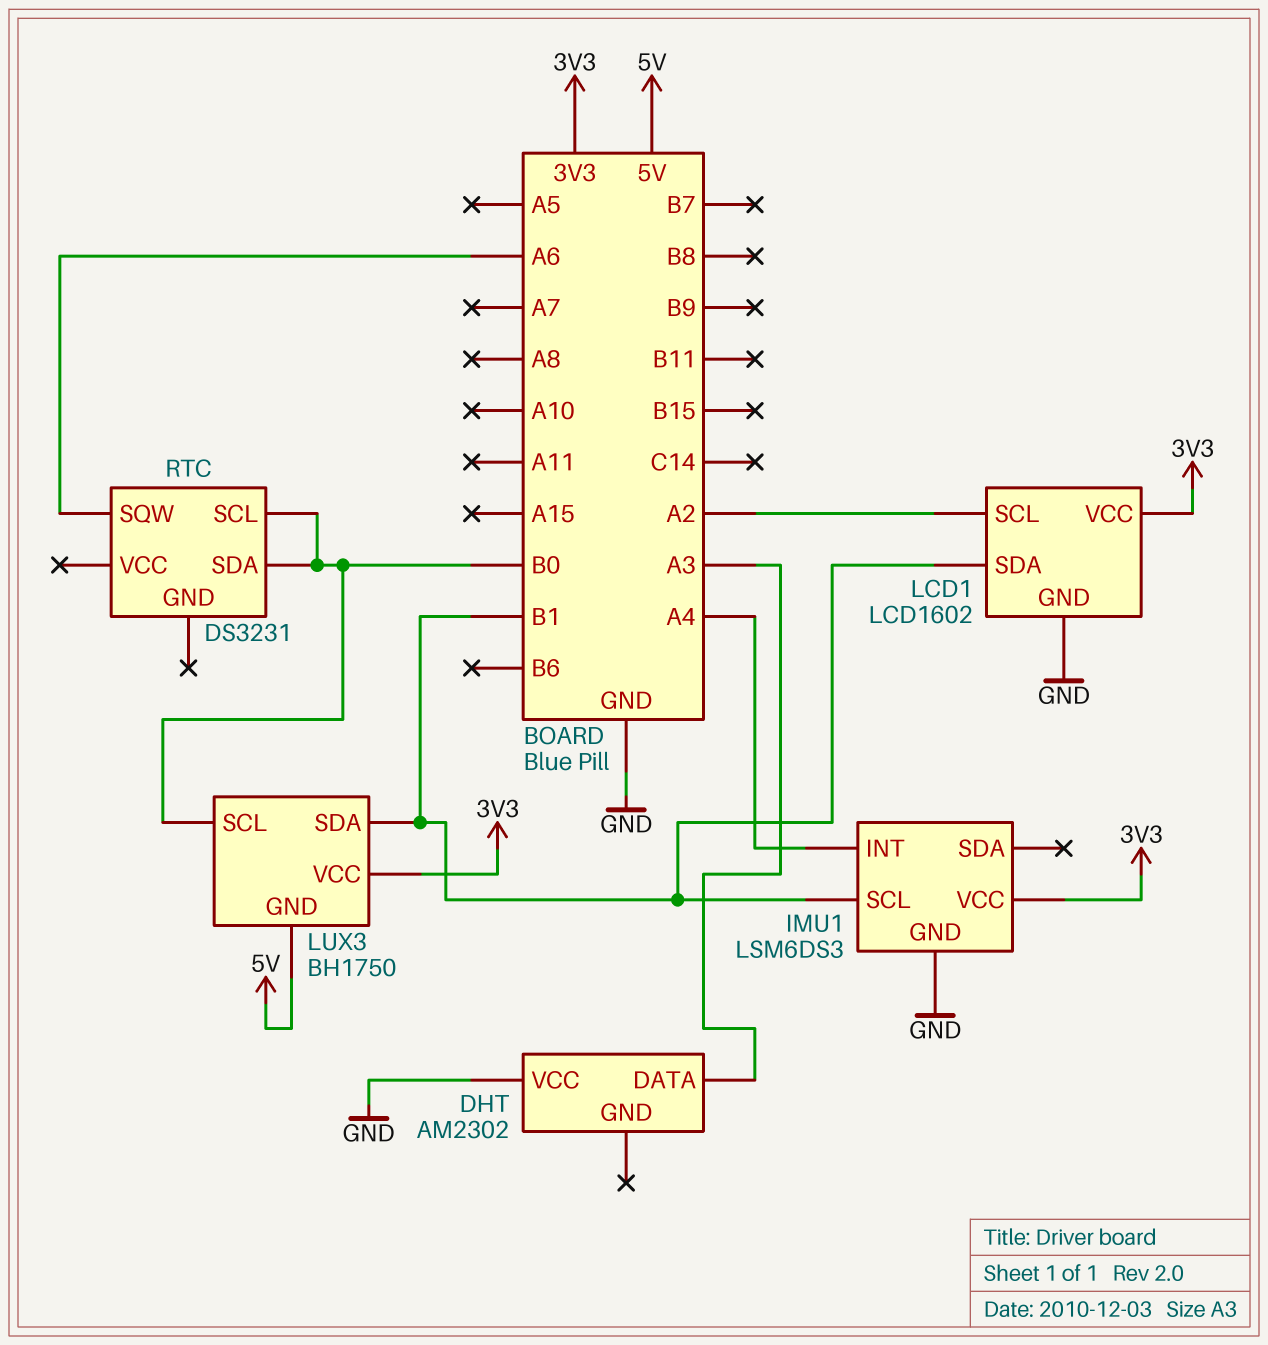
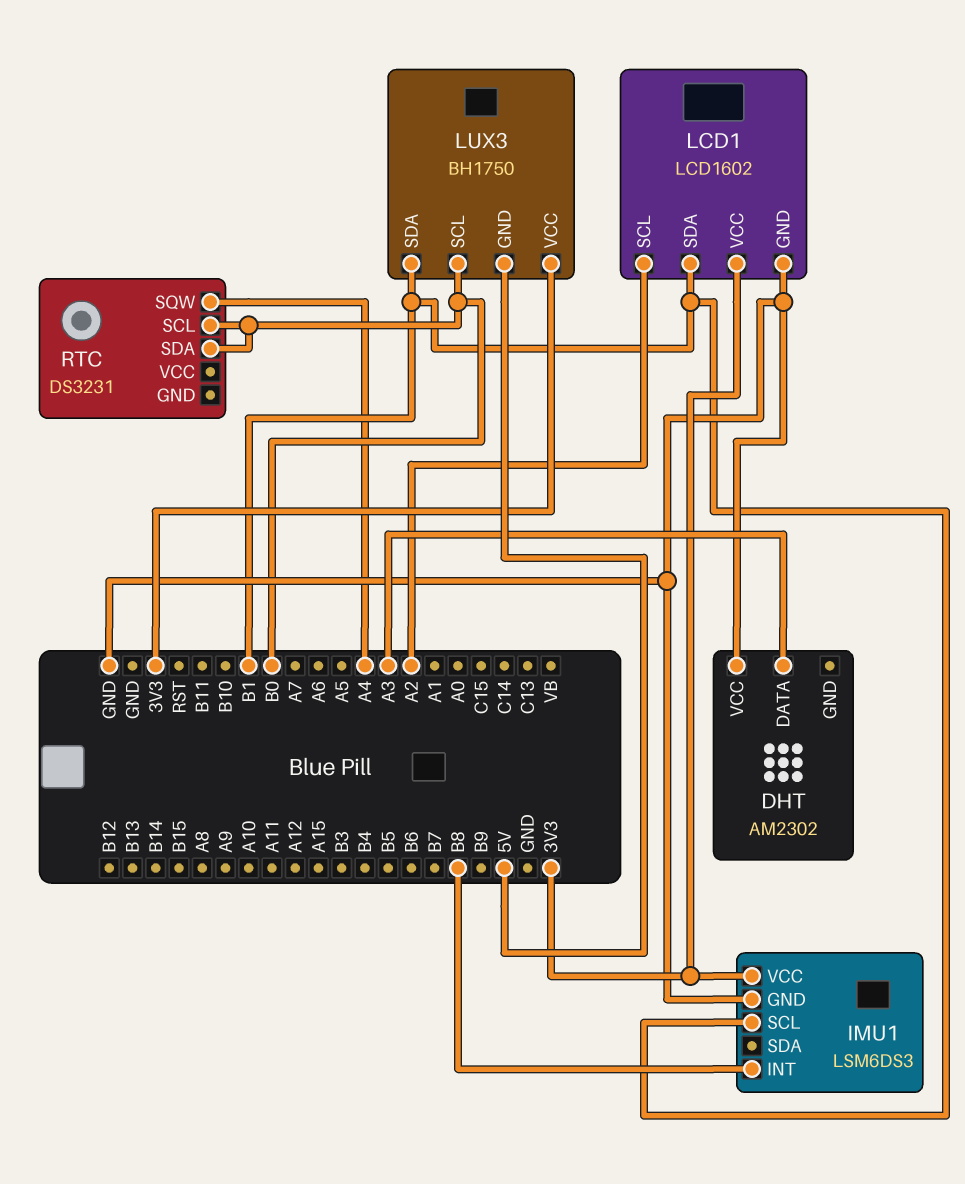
IMU1 pin INT: A4 -> B8
RTC pin SQW: A6 -> A4

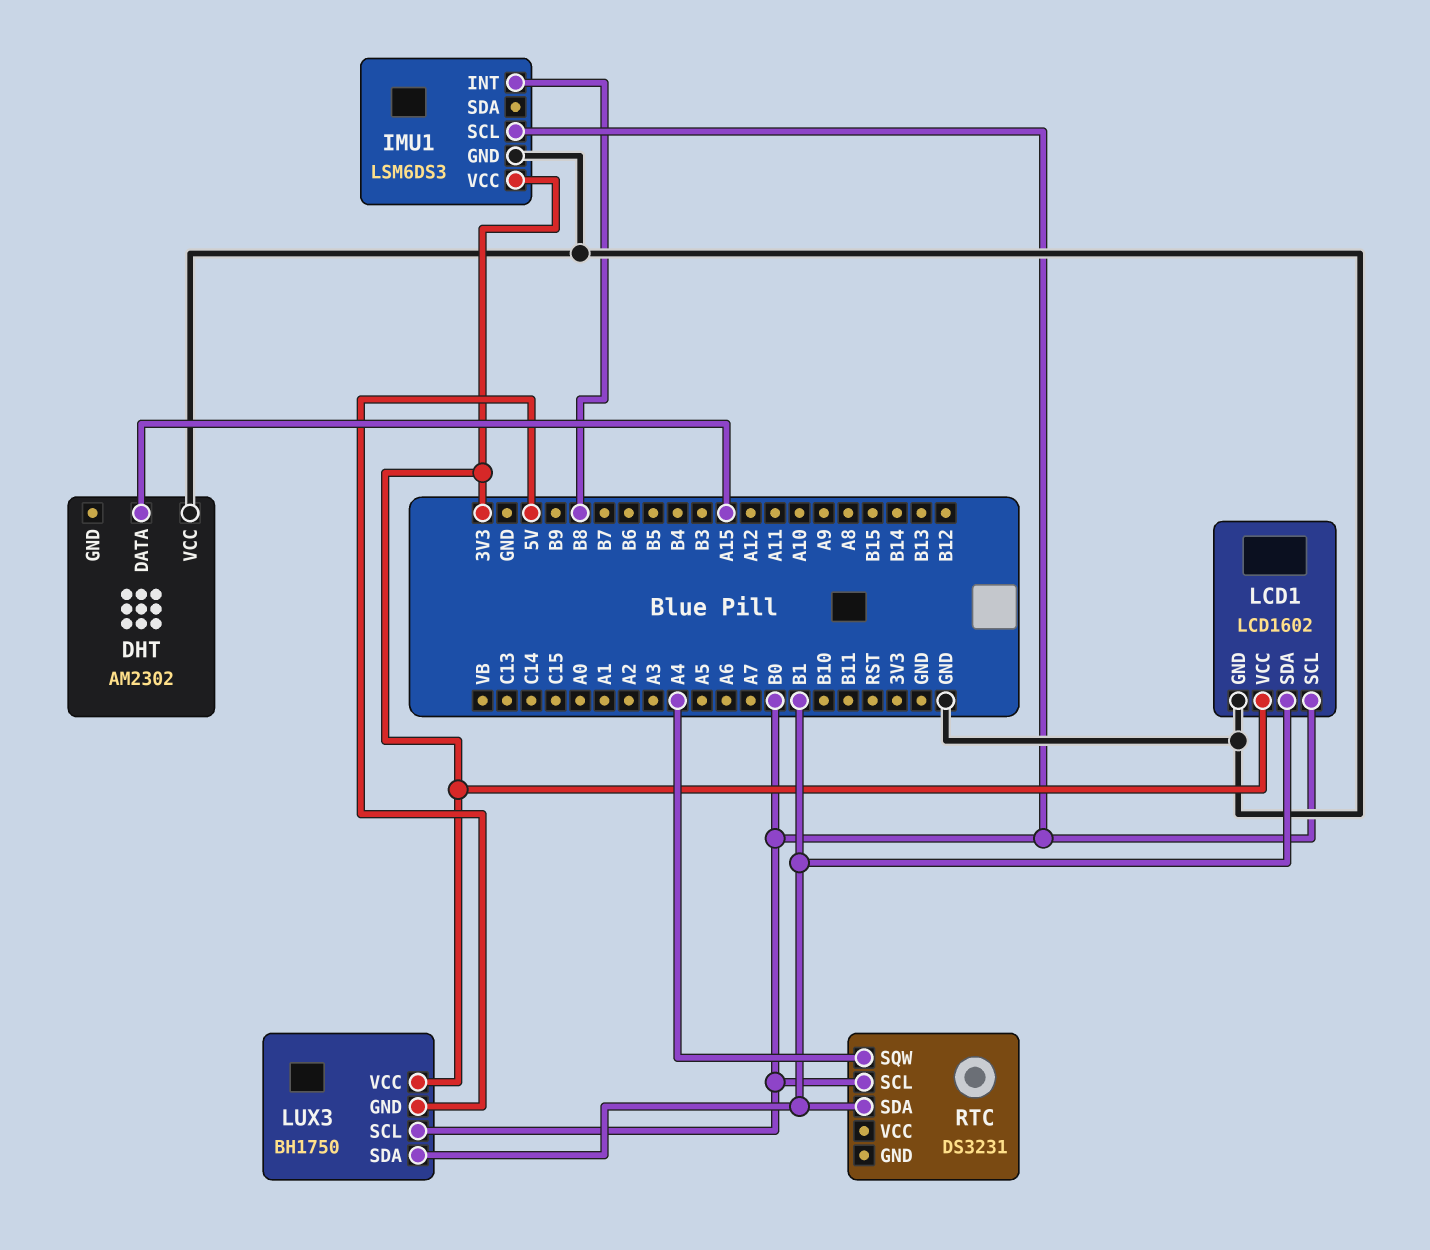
DHT pin DATA: A3 -> A15
IMU1 pin SCL: B1 -> B0
LCD1 pin SCL: A2 -> B0
RTC pin SDA: B0 -> B1

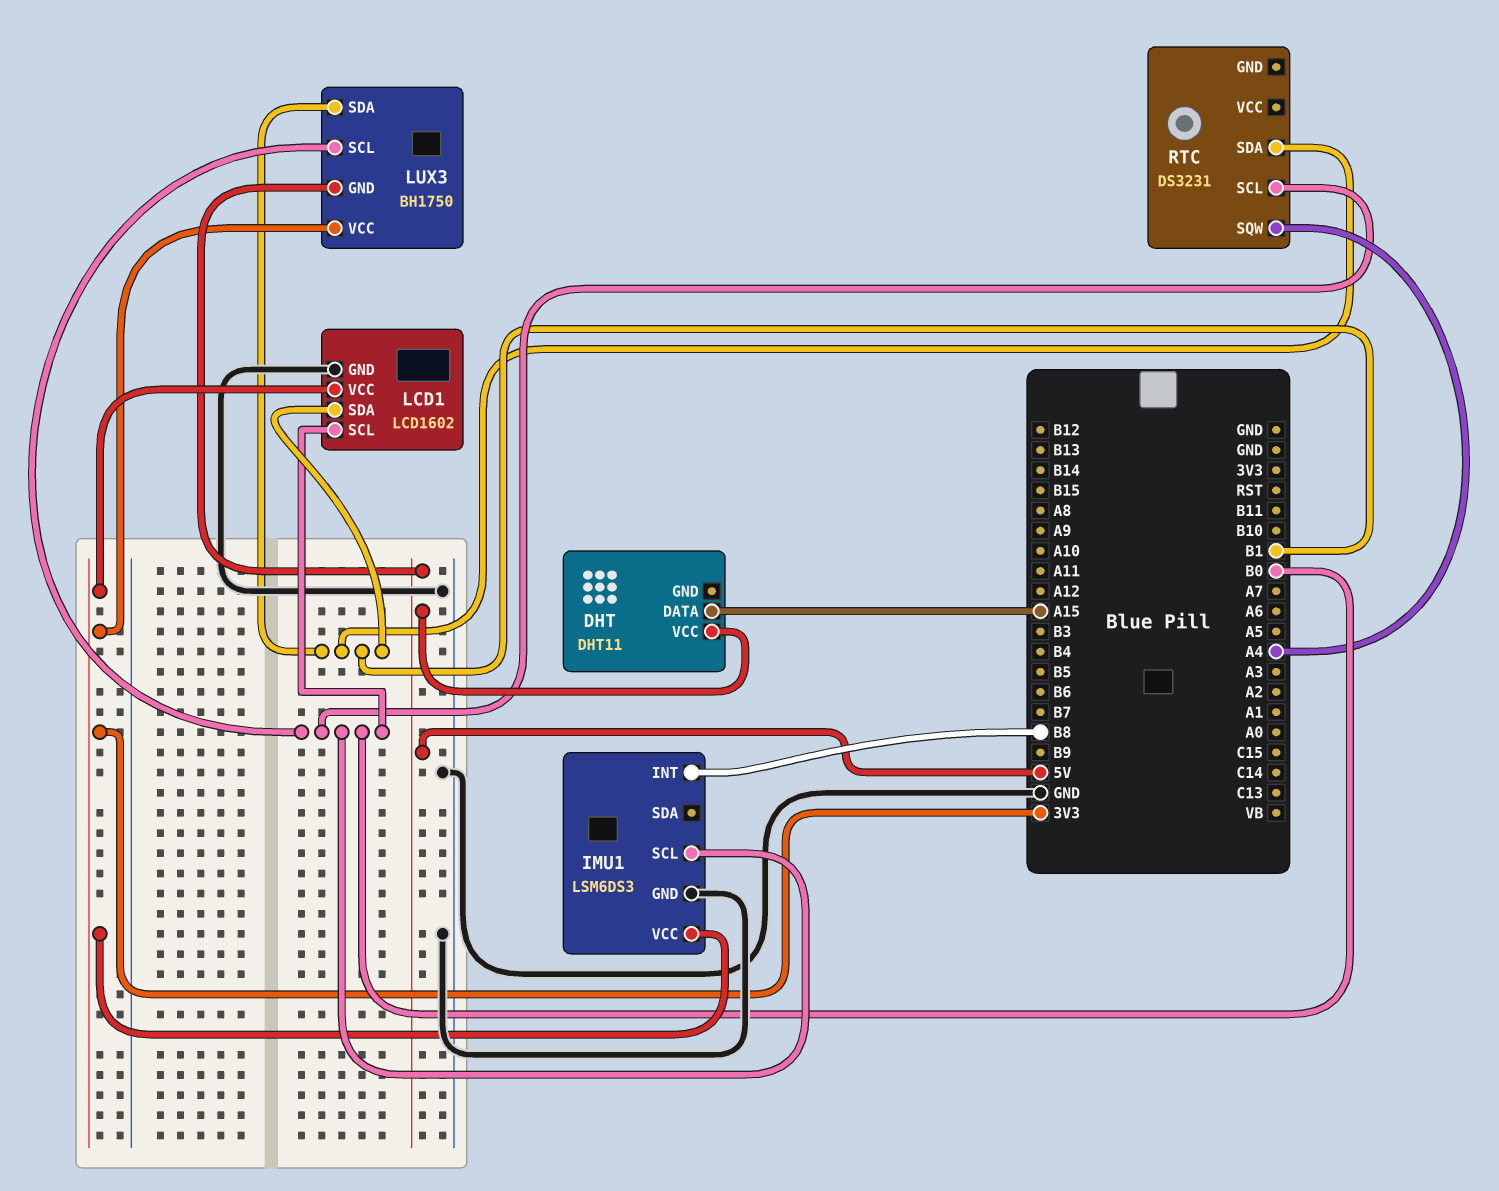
DHT: AM2302 -> DHT11
DHT pin VCC: GND -> 5V

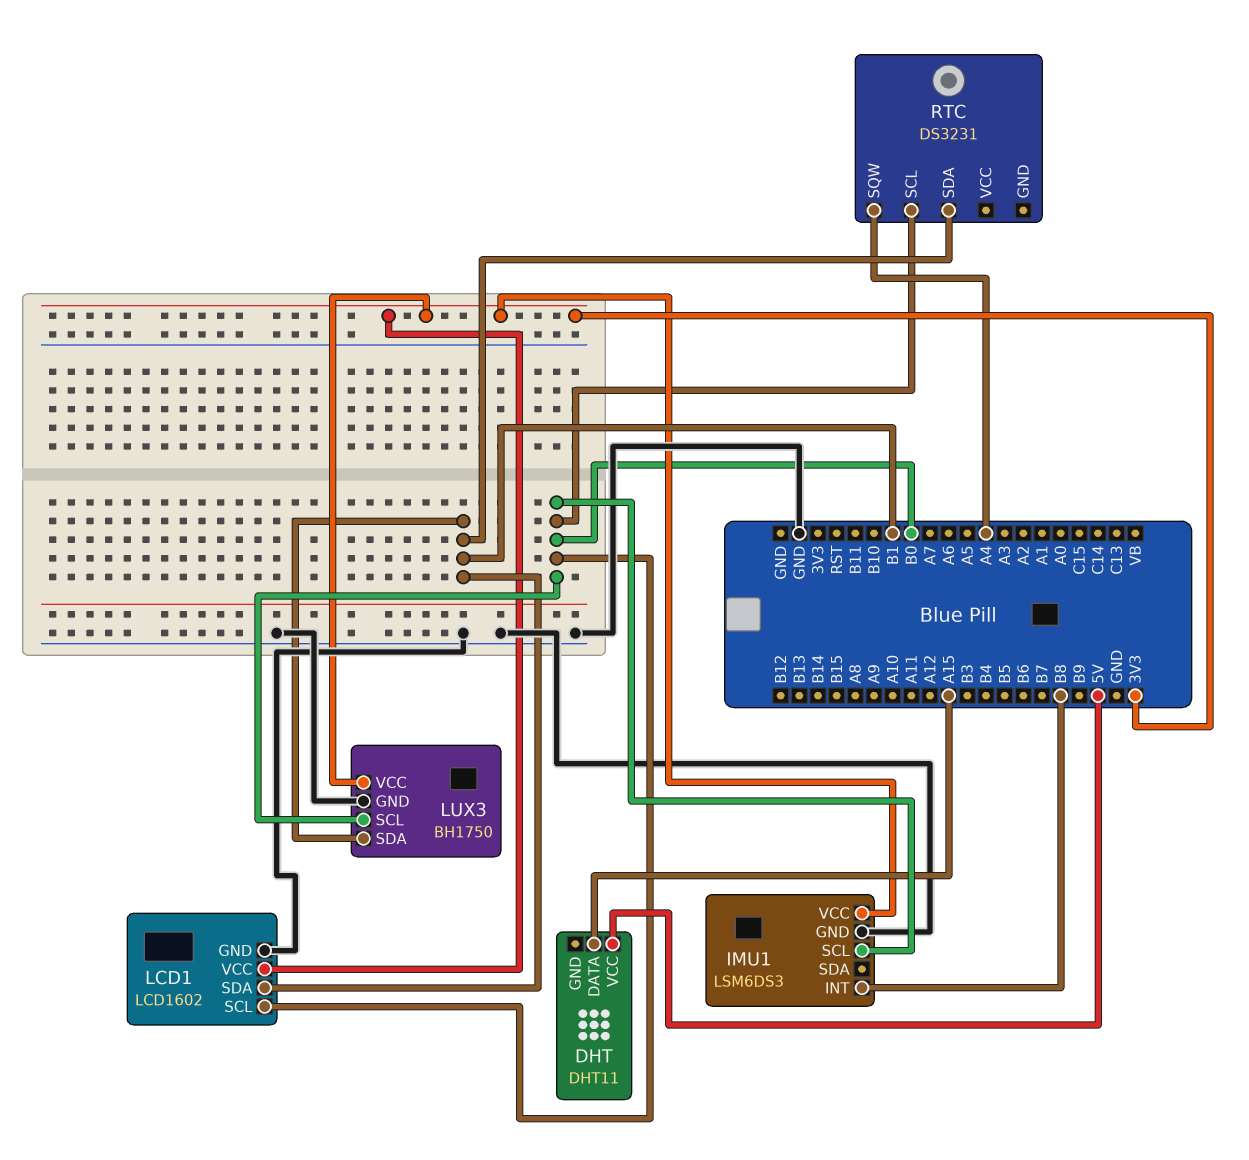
LUX3 pin GND: 5V -> GND

